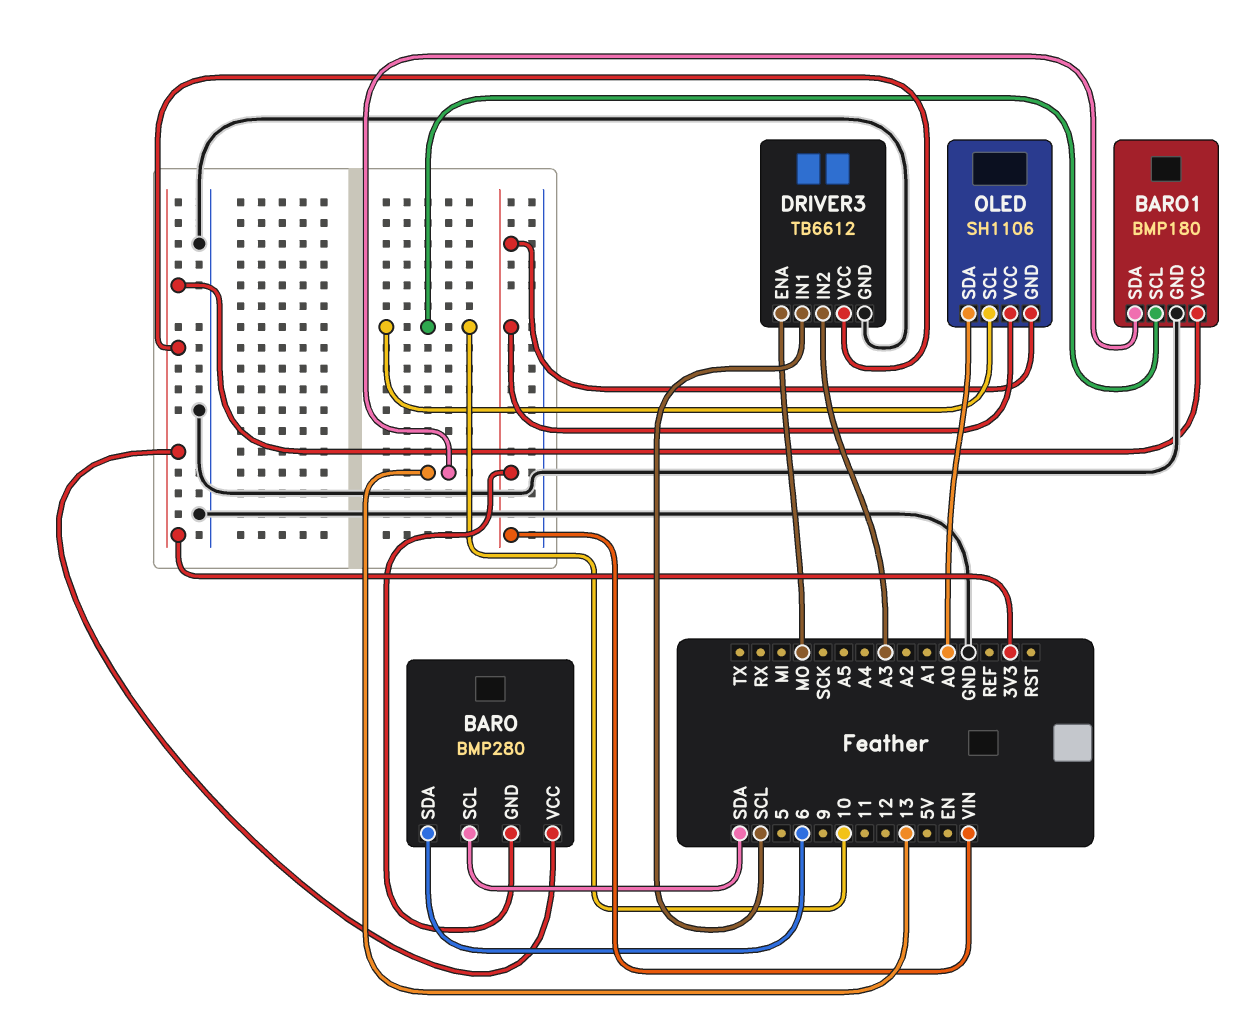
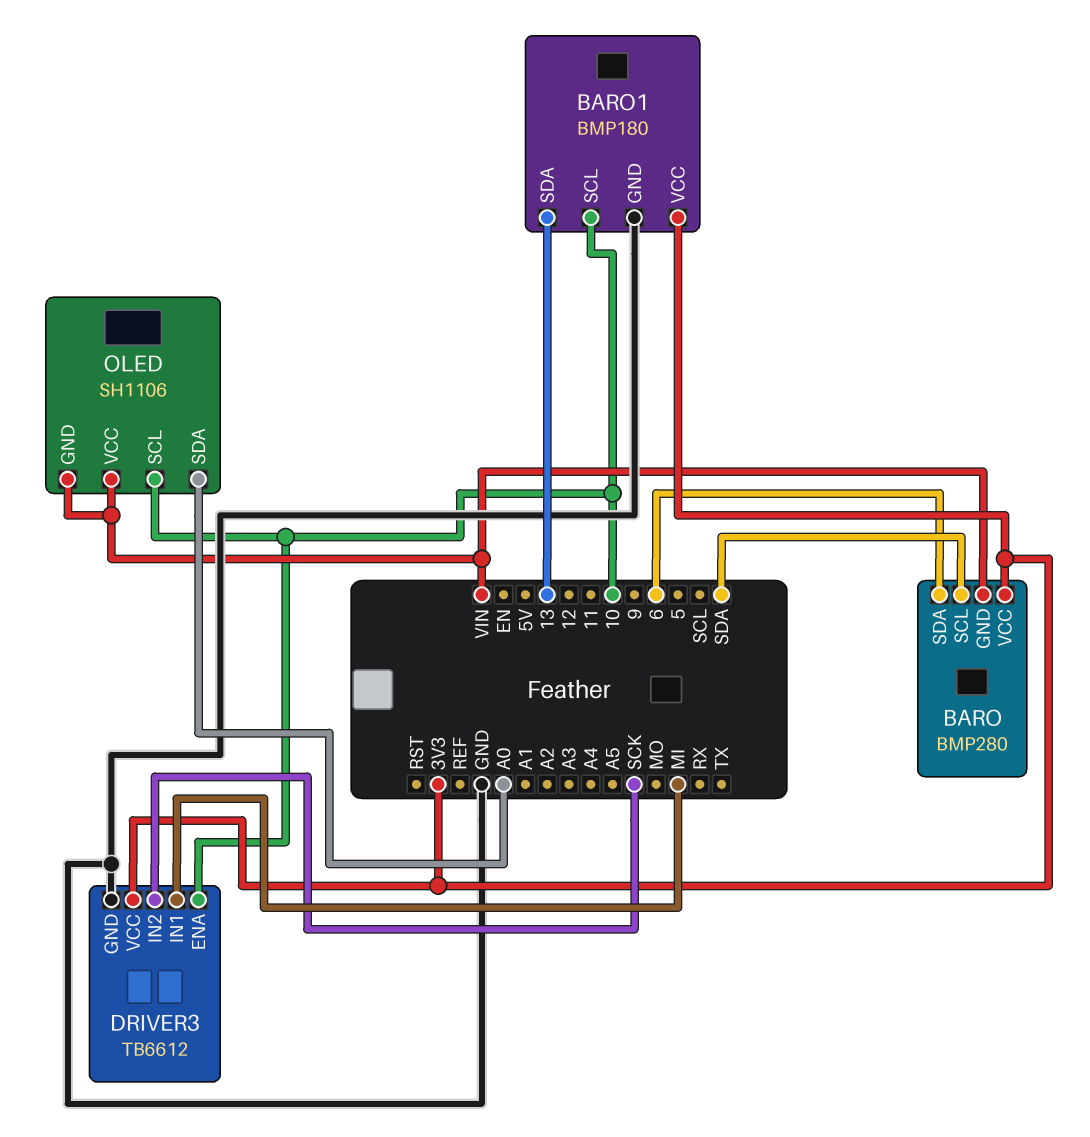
DRIVER3 pin ENA: MO -> 10
DRIVER3 pin IN1: SCL -> MI
DRIVER3 pin IN2: A3 -> SCK

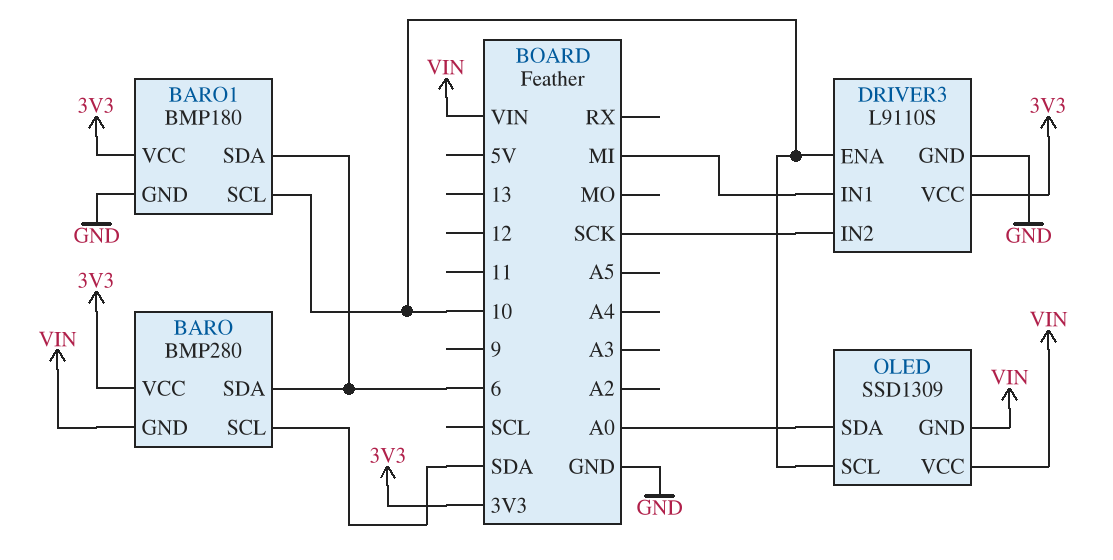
BARO1 pin SDA: 13 -> 6
DRIVER3: TB6612 -> L9110S
OLED: SH1106 -> SSD1309

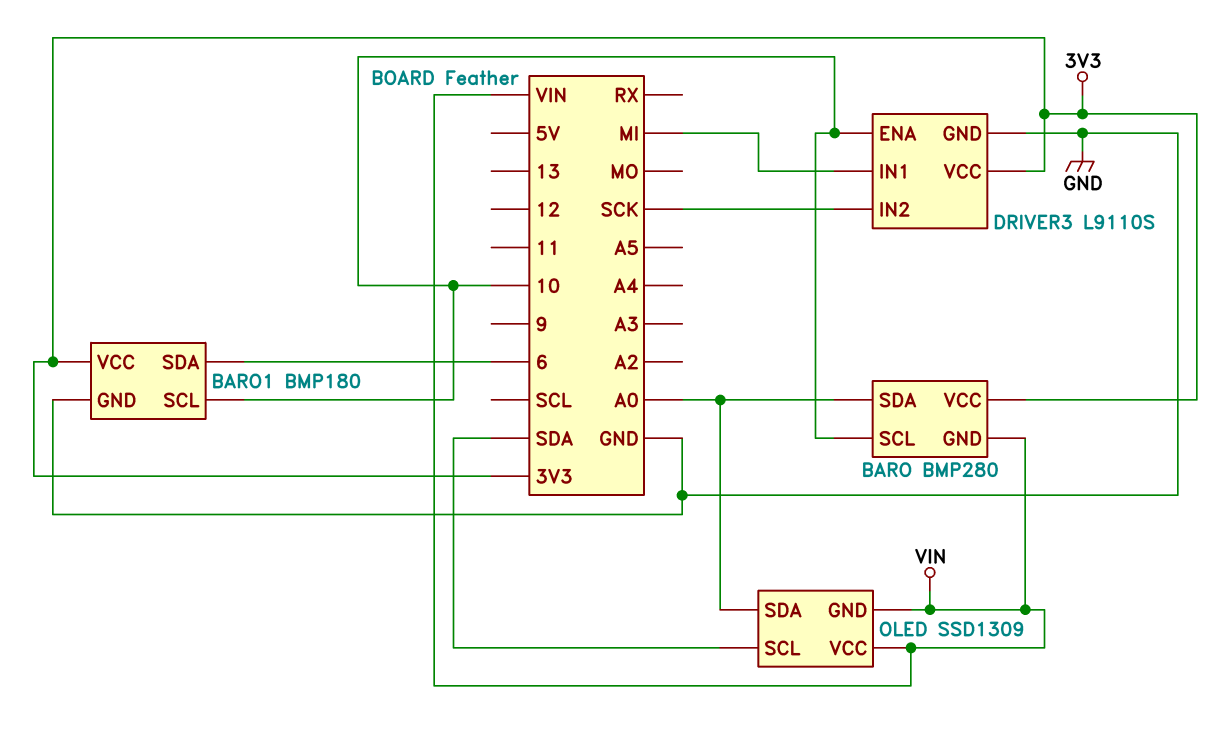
BARO pin SCL: SDA -> 10
BARO pin SDA: 6 -> A0
OLED pin SCL: 10 -> SDA

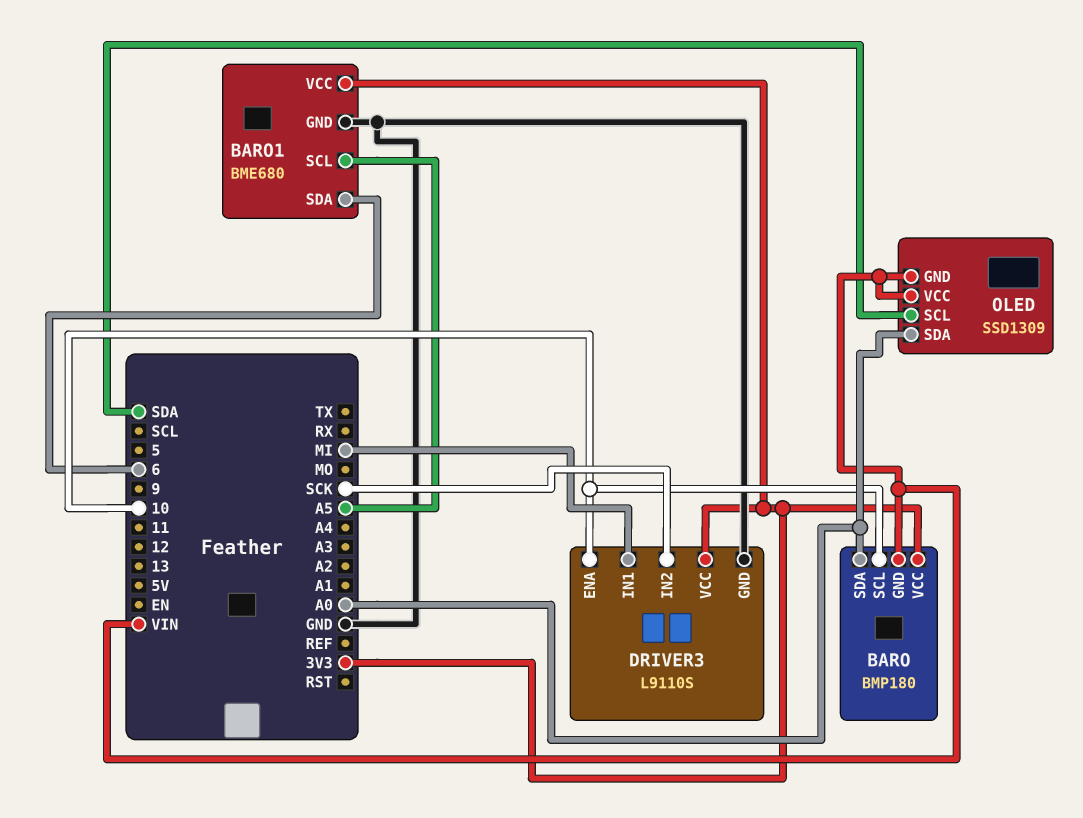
BARO: BMP280 -> BMP180
BARO1: BMP180 -> BME680
BARO1 pin SCL: 10 -> A5

